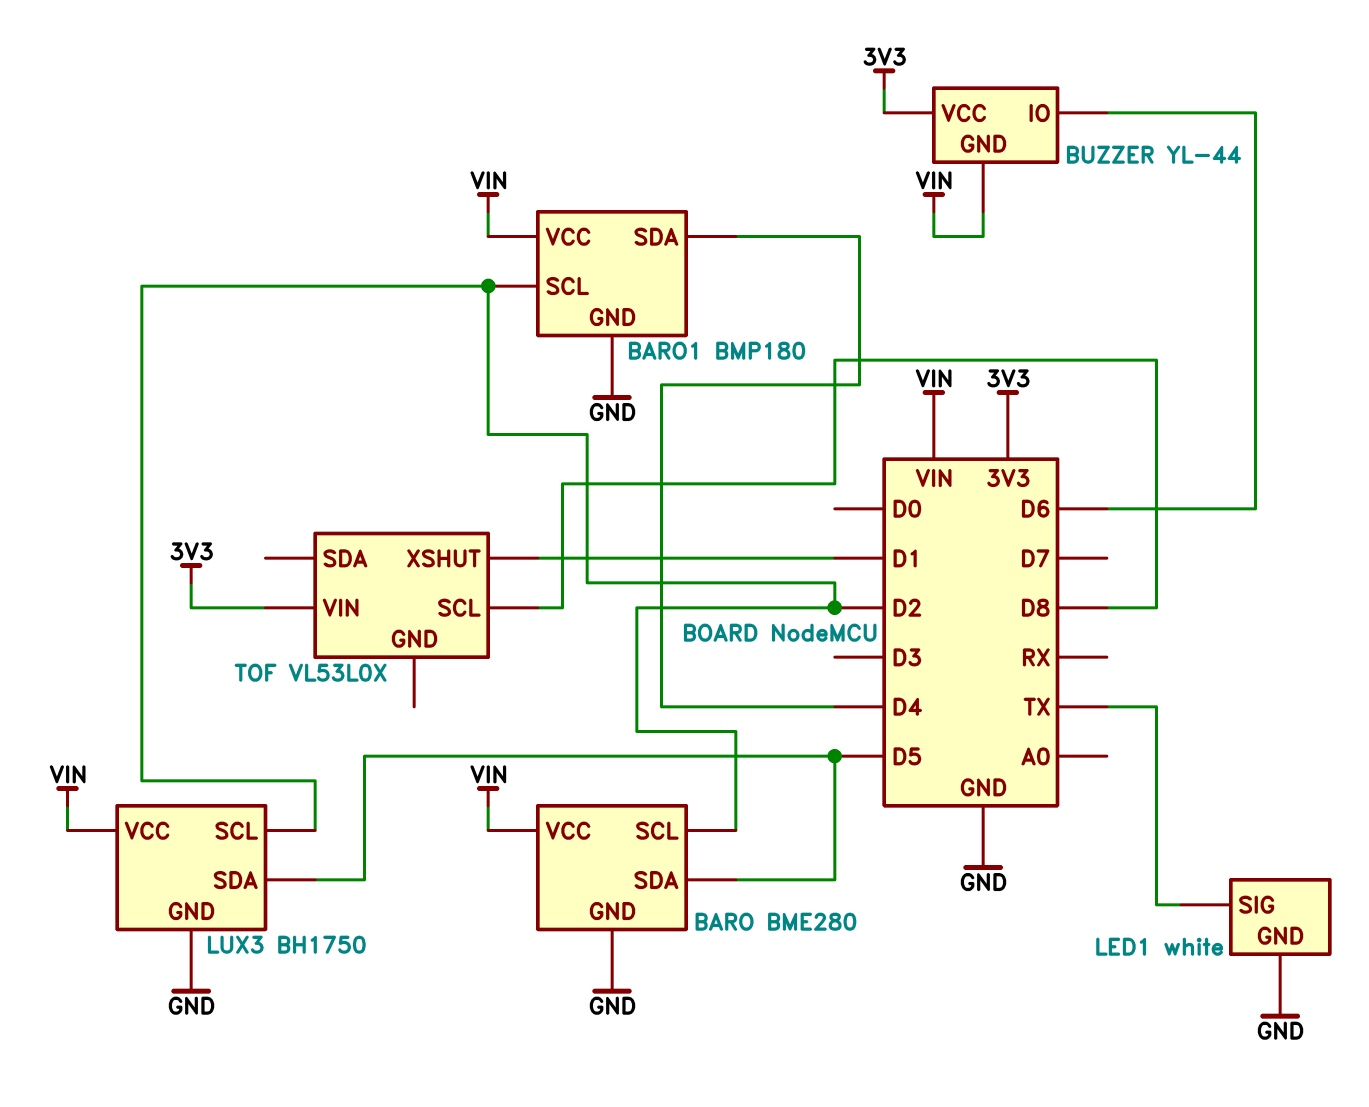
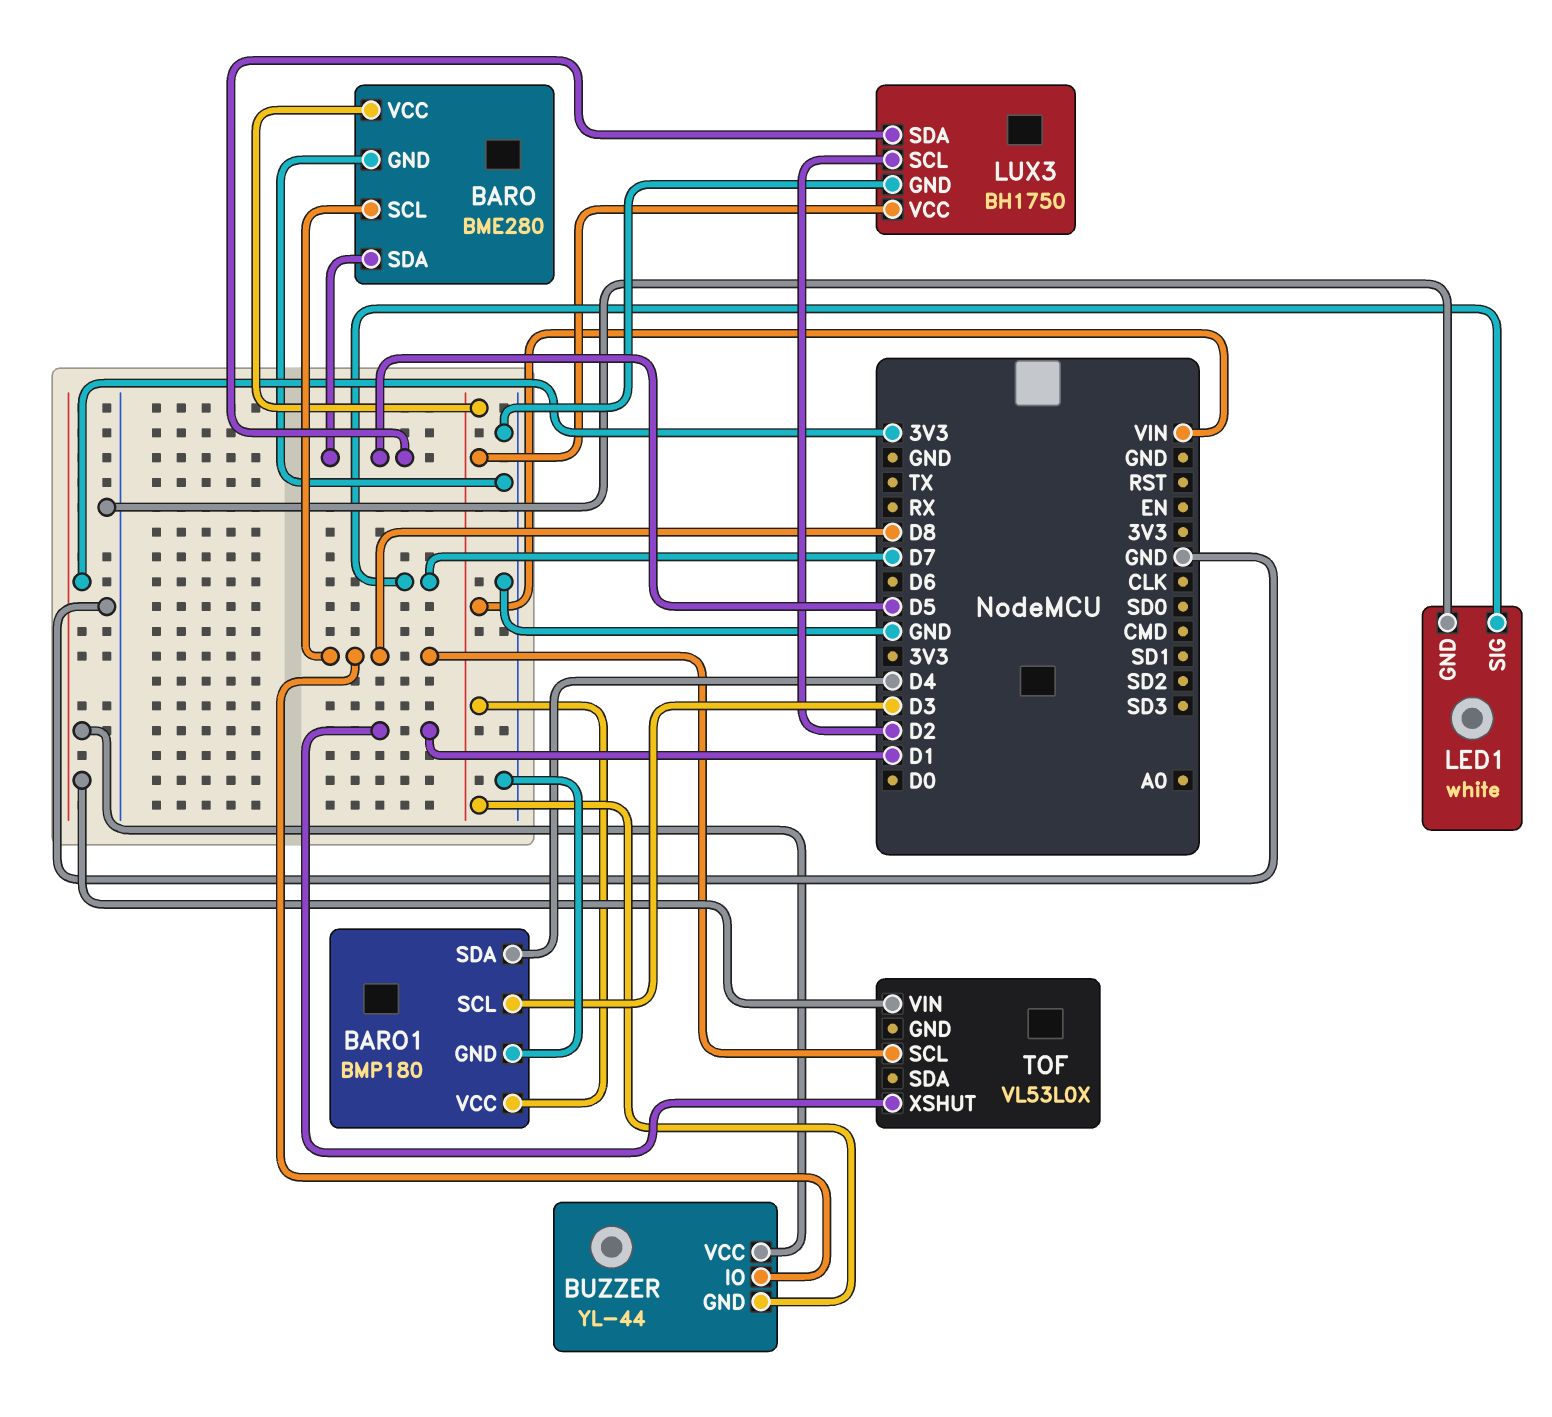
BARO pin SCL: D2 -> D8
BARO1 pin SCL: D2 -> D3
BUZZER pin IO: D6 -> D8
LED1 pin SIG: TX -> D7

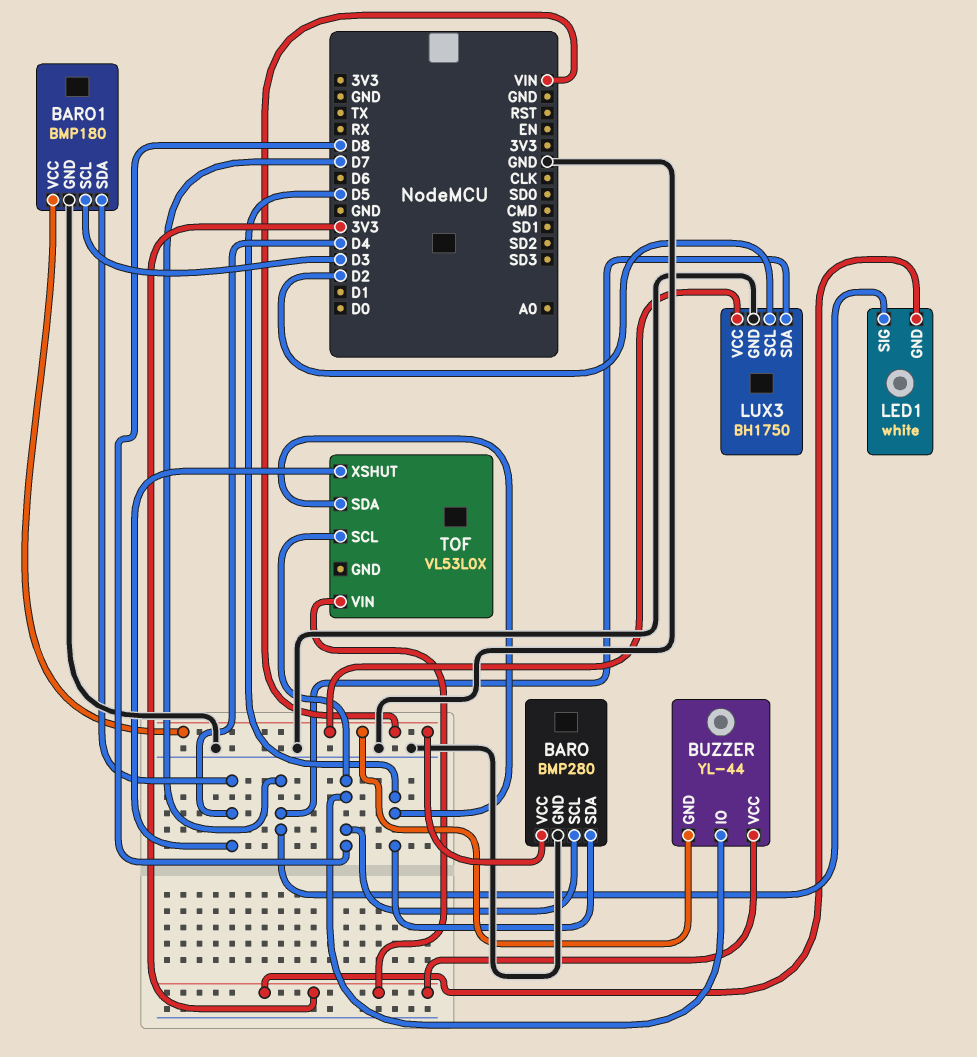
BARO: BME280 -> BMP280
LED1 pin GND: GND -> 3V3
LUX3 pin SDA: D5 -> D7
TOF pin SDA: none -> D5
TOF pin XSHUT: D1 -> D4

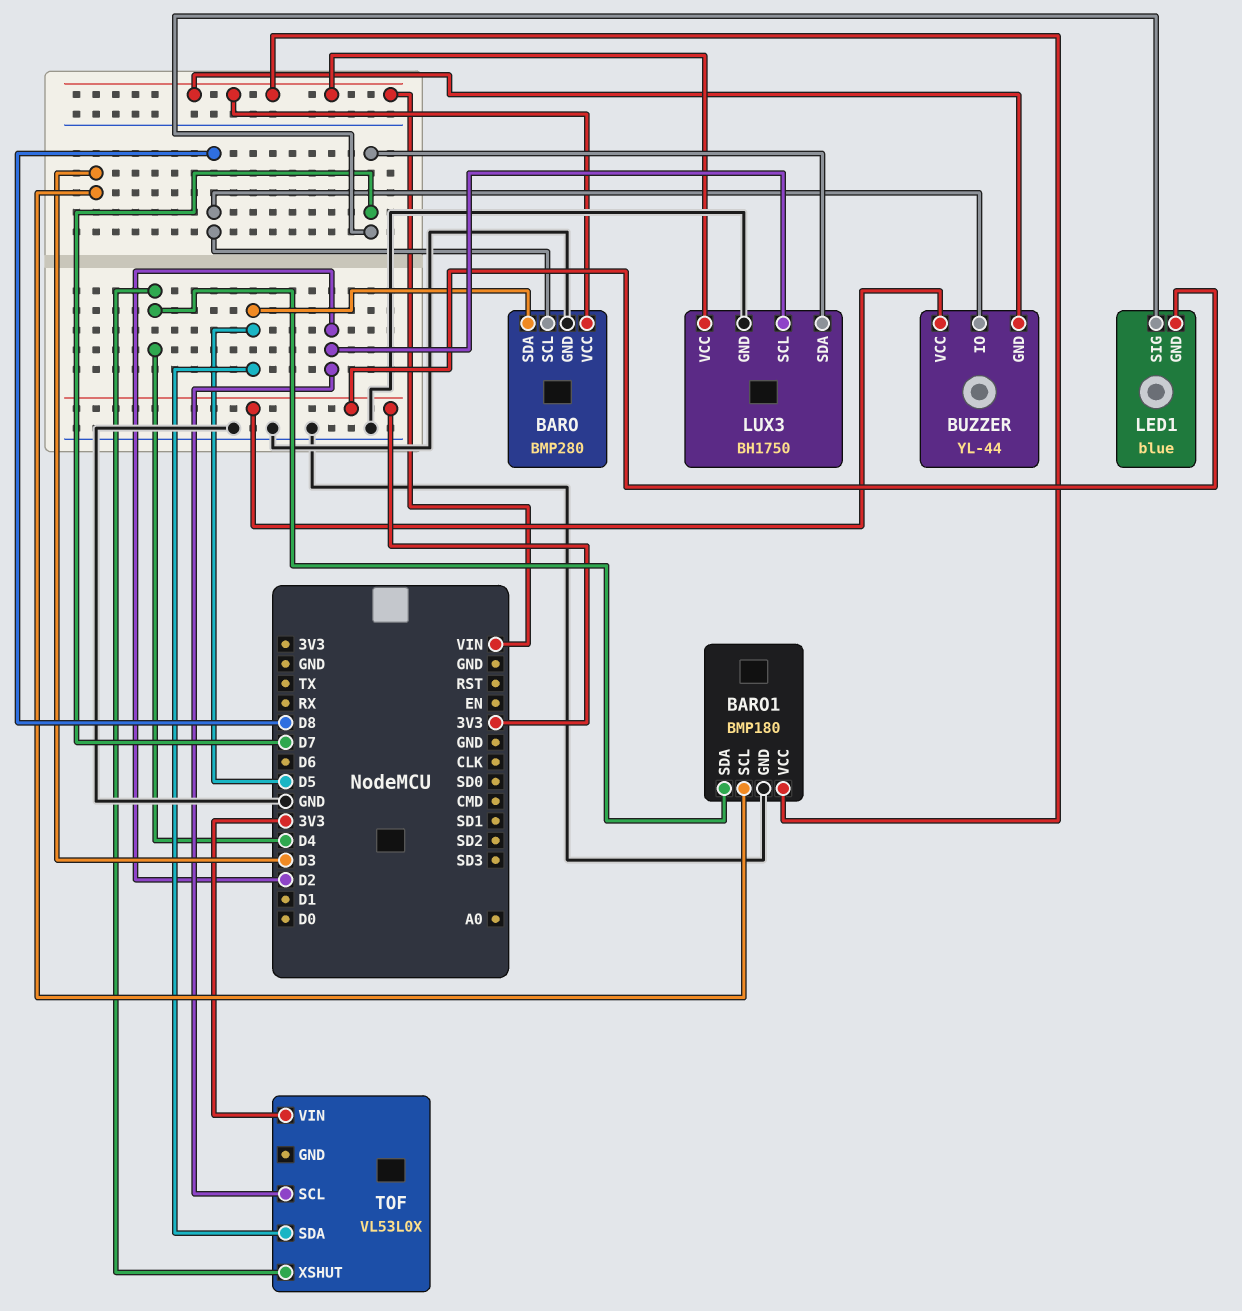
LED1: white -> blue
TOF pin SCL: D8 -> D2

